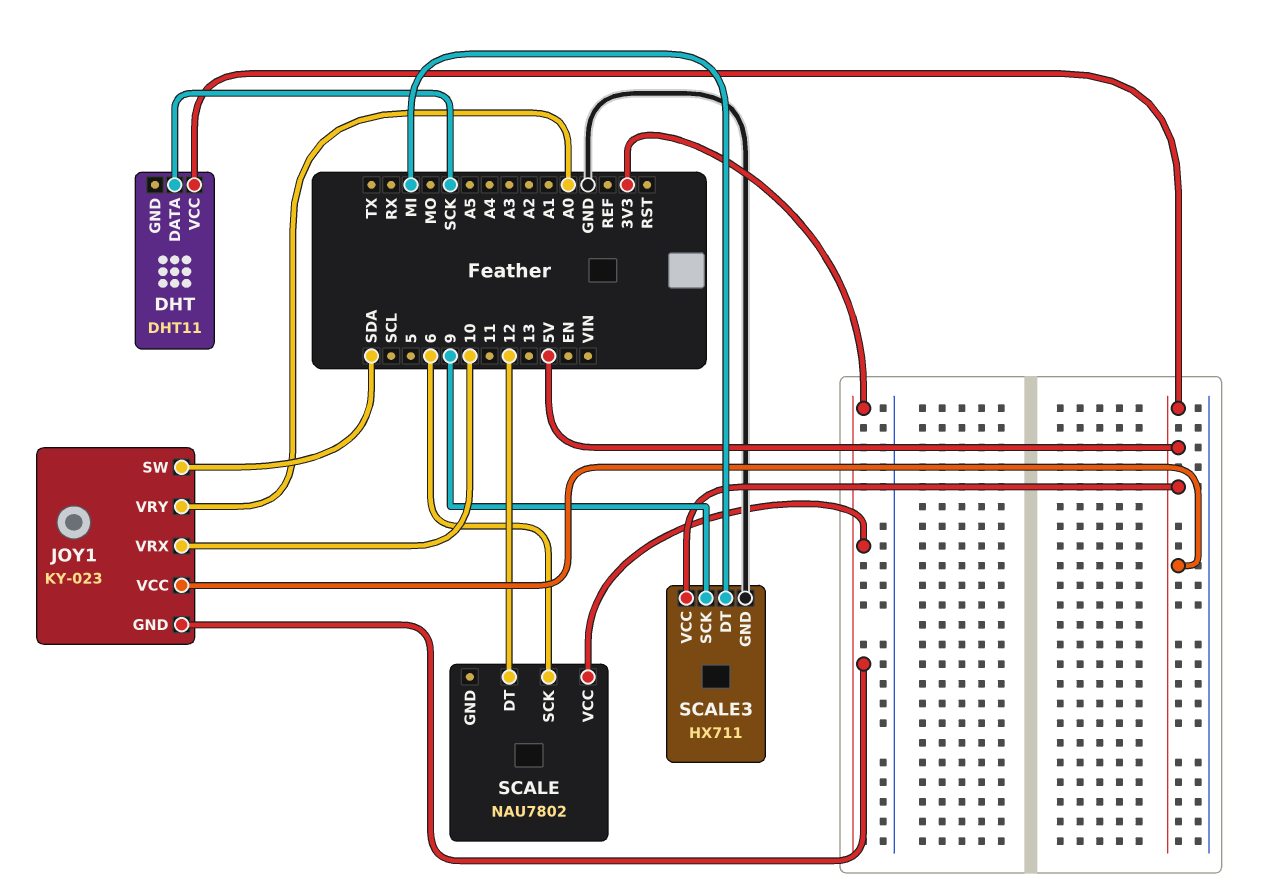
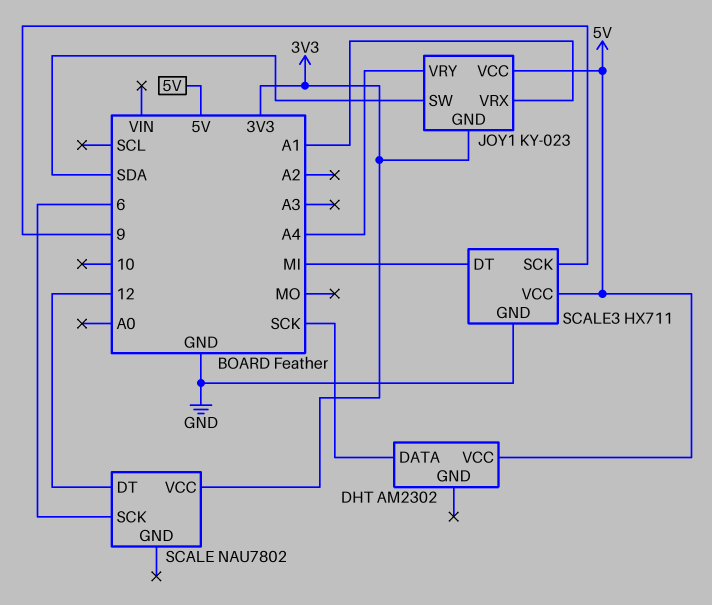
DHT: DHT11 -> AM2302
JOY1 pin VRX: 10 -> A1
JOY1 pin VRY: A0 -> A4

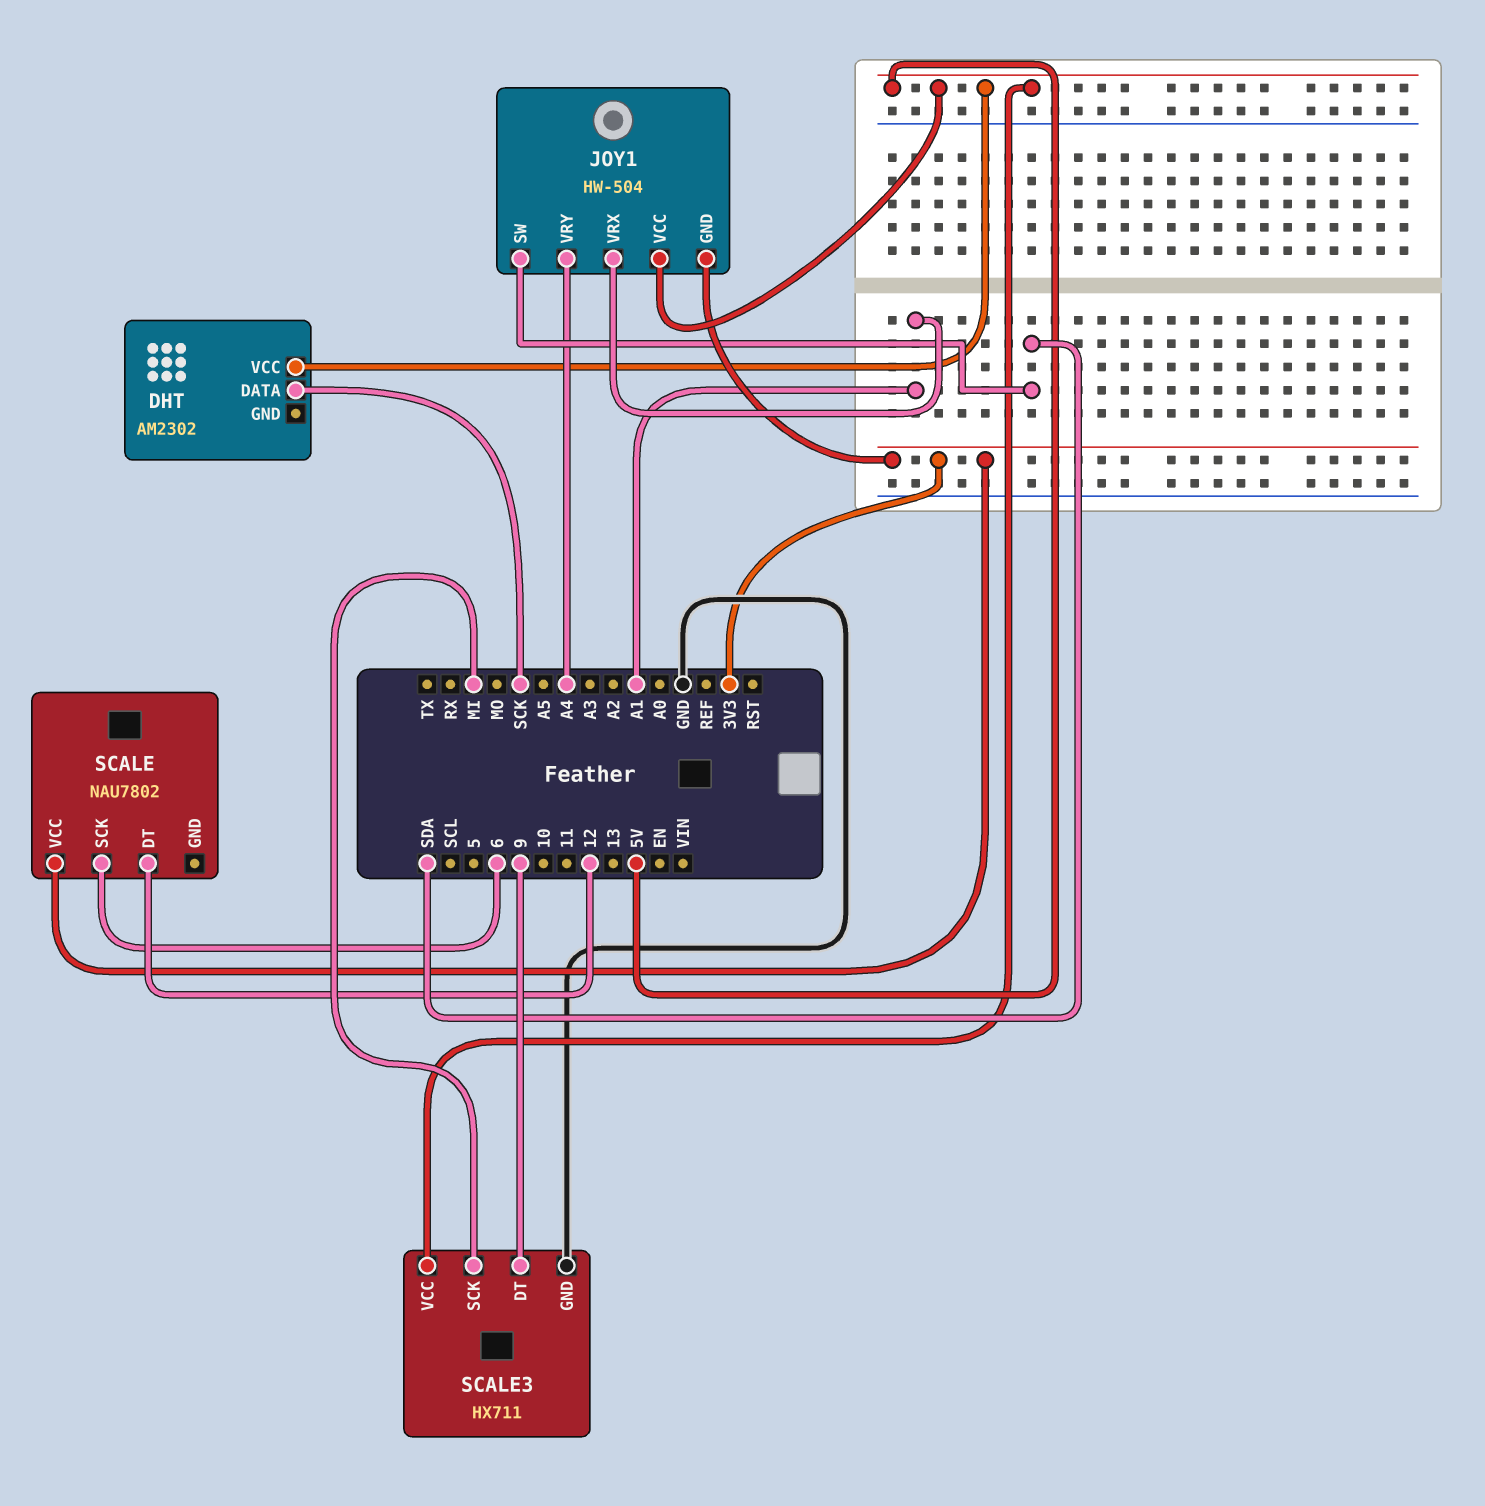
JOY1: KY-023 -> HW-504
SCALE3 pin DT: MI -> 9
SCALE3 pin SCK: 9 -> MI

